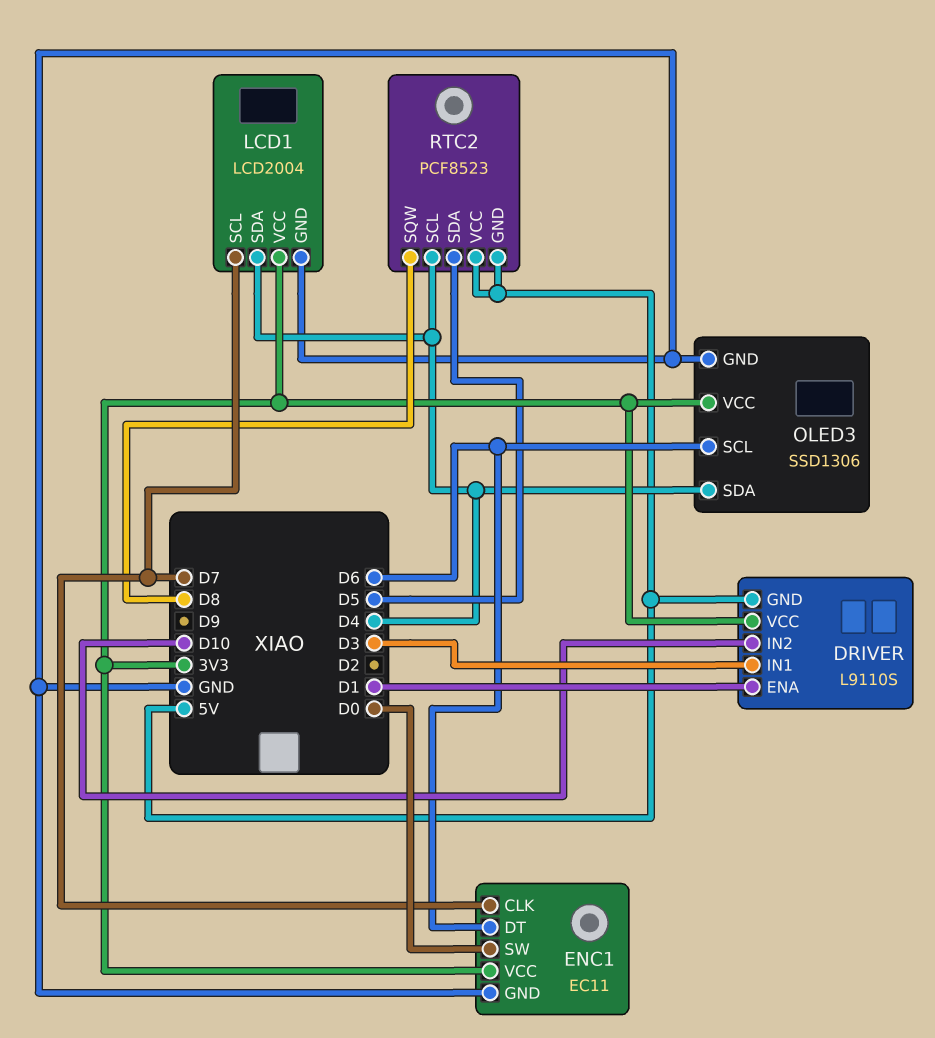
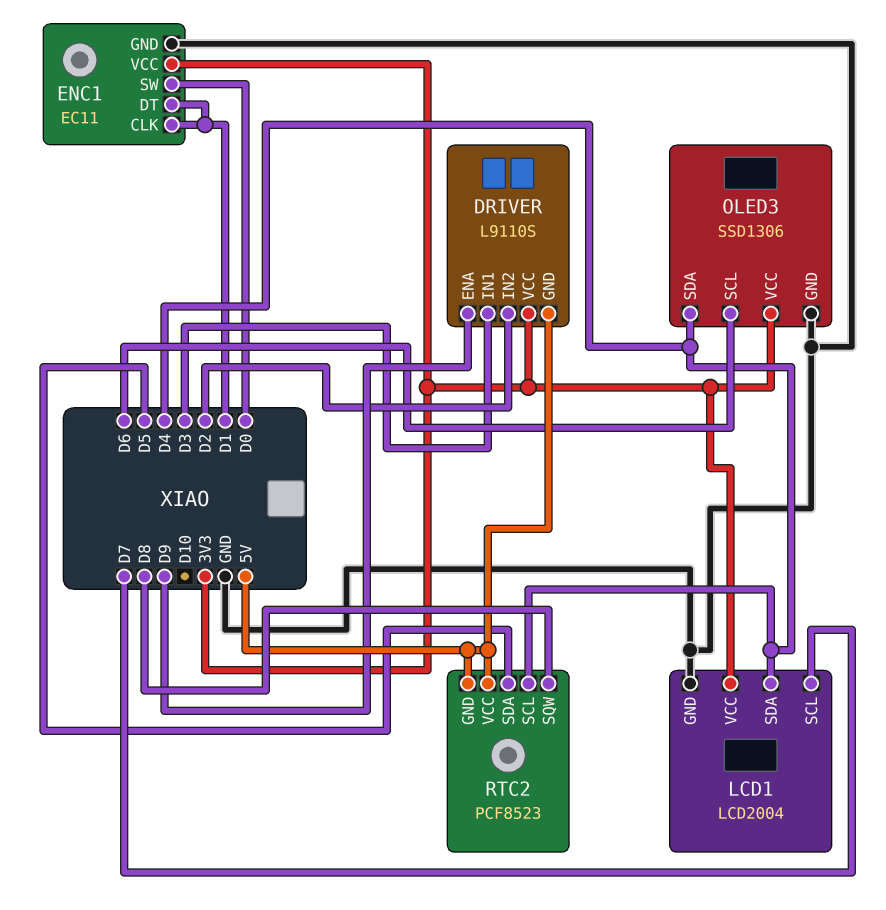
DRIVER pin ENA: D1 -> D9
DRIVER pin IN2: D10 -> D2
ENC1 pin CLK: D7 -> D1
ENC1 pin DT: D6 -> D1

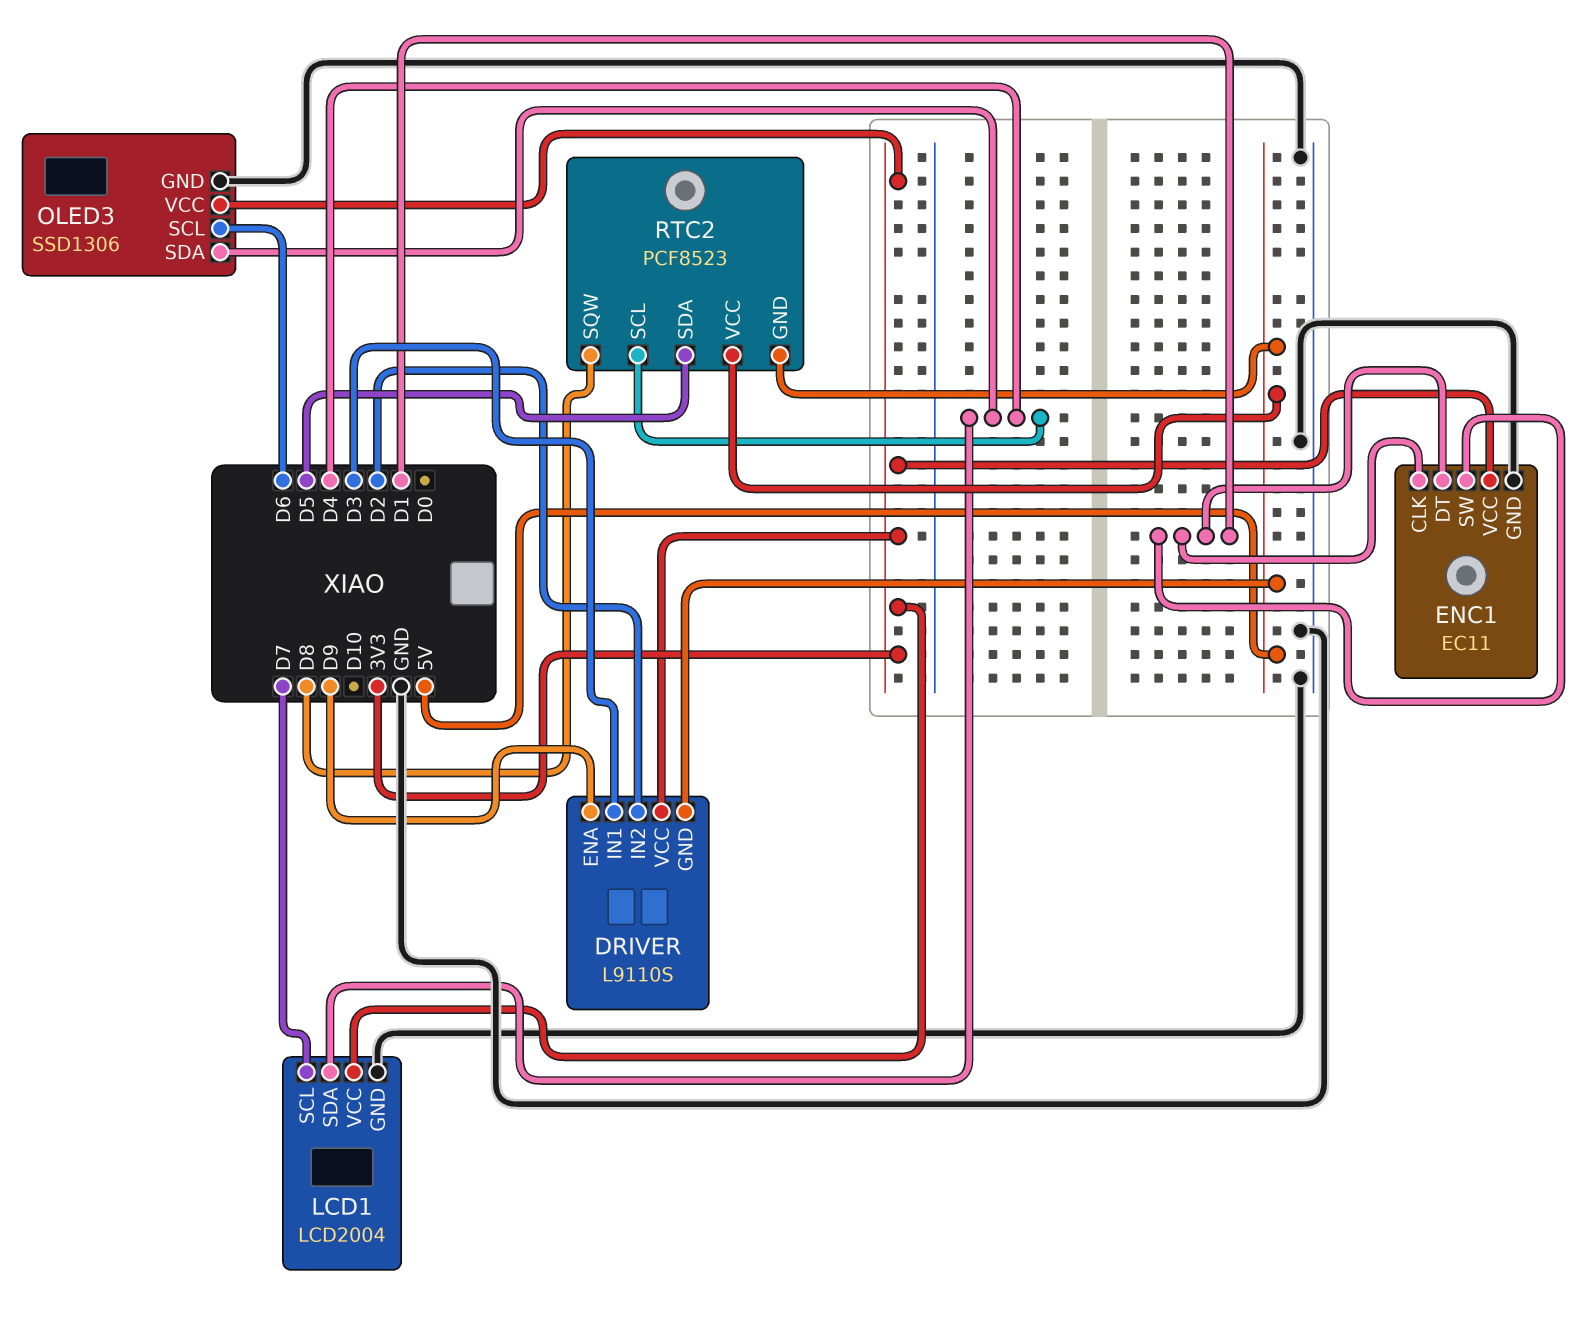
ENC1 pin SW: D0 -> D1

